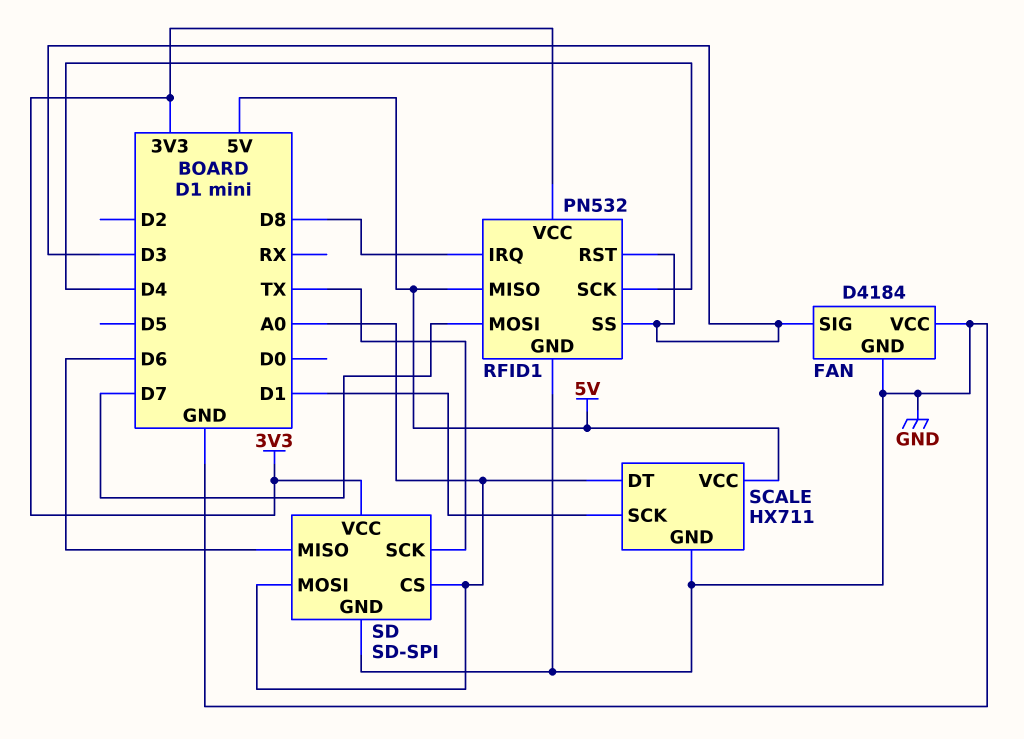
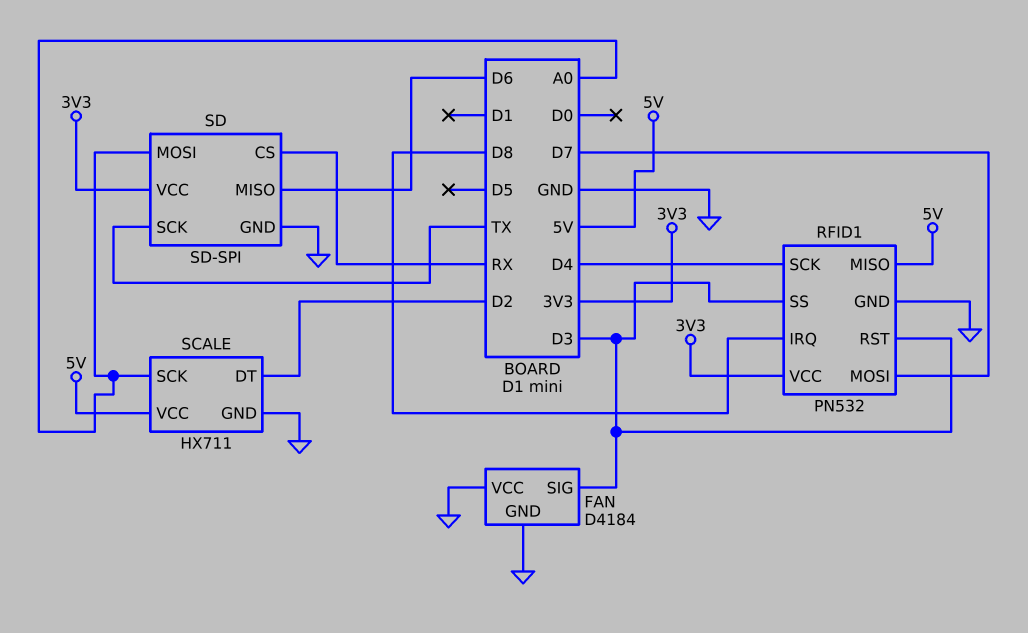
SCALE pin DT: A0 -> D2
SCALE pin SCK: D1 -> A0
SD pin CS: A0 -> RX

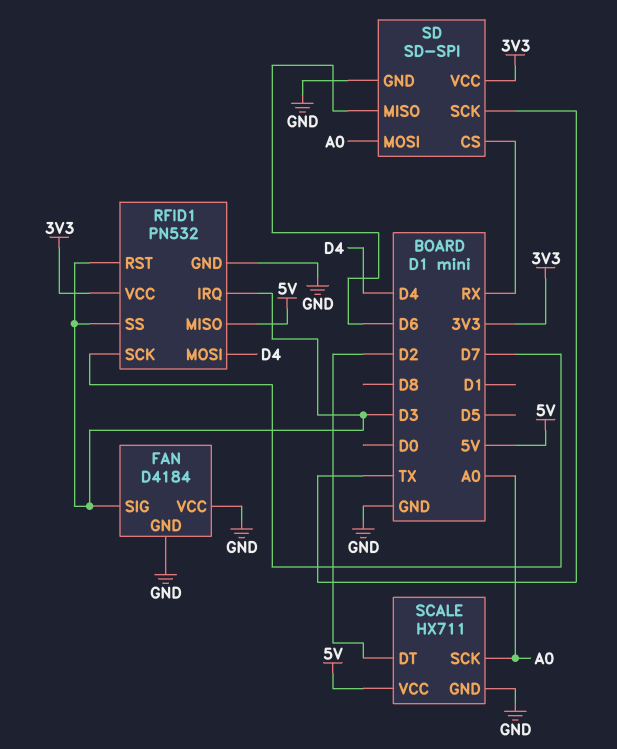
RFID1 pin IRQ: D8 -> D3
RFID1 pin MOSI: D7 -> D4
RFID1 pin SCK: D4 -> D7

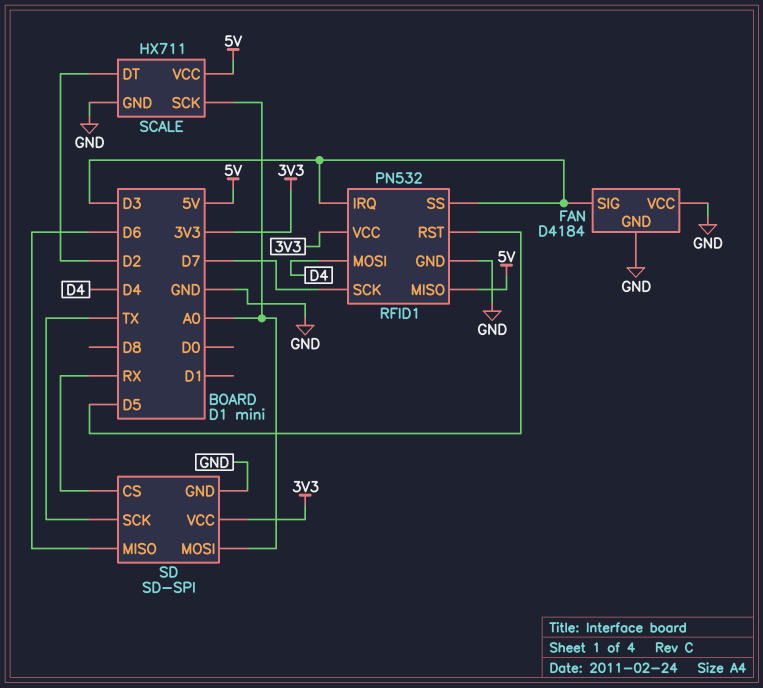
RFID1 pin RST: D3 -> D5

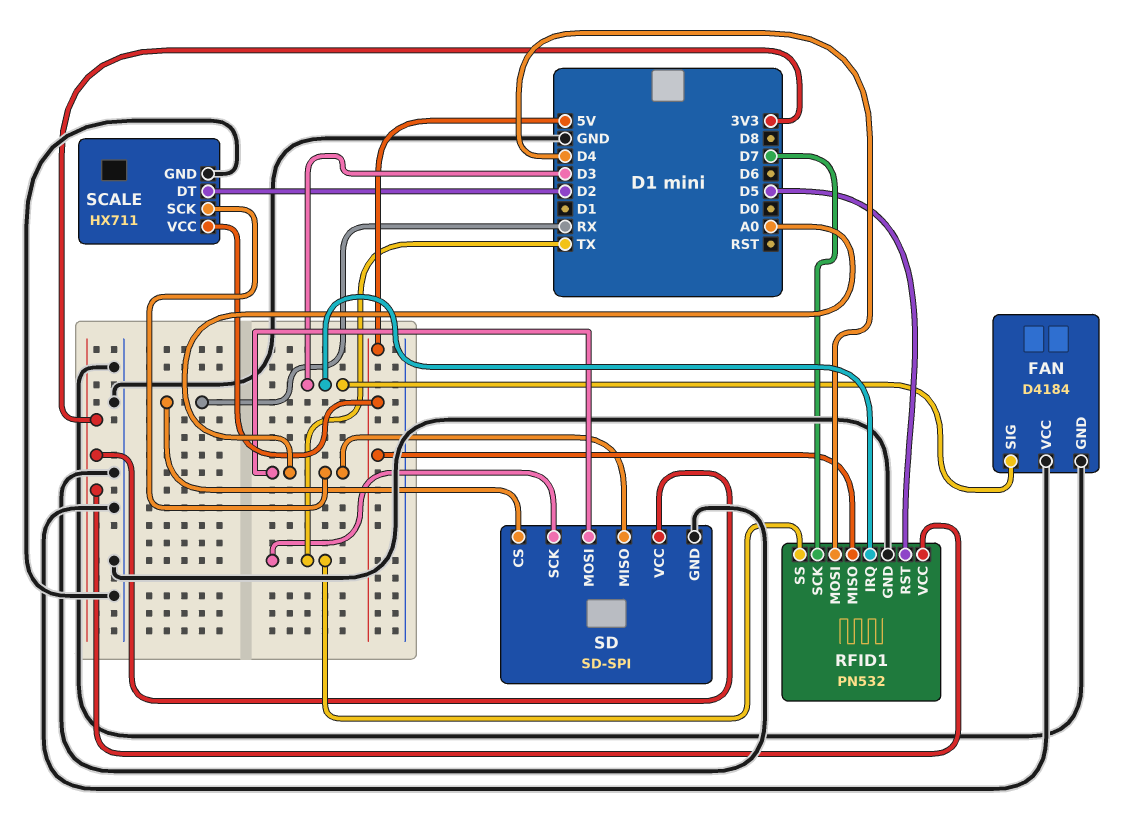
RFID1 pin SS: D3 -> TX
SD pin MISO: D6 -> A0

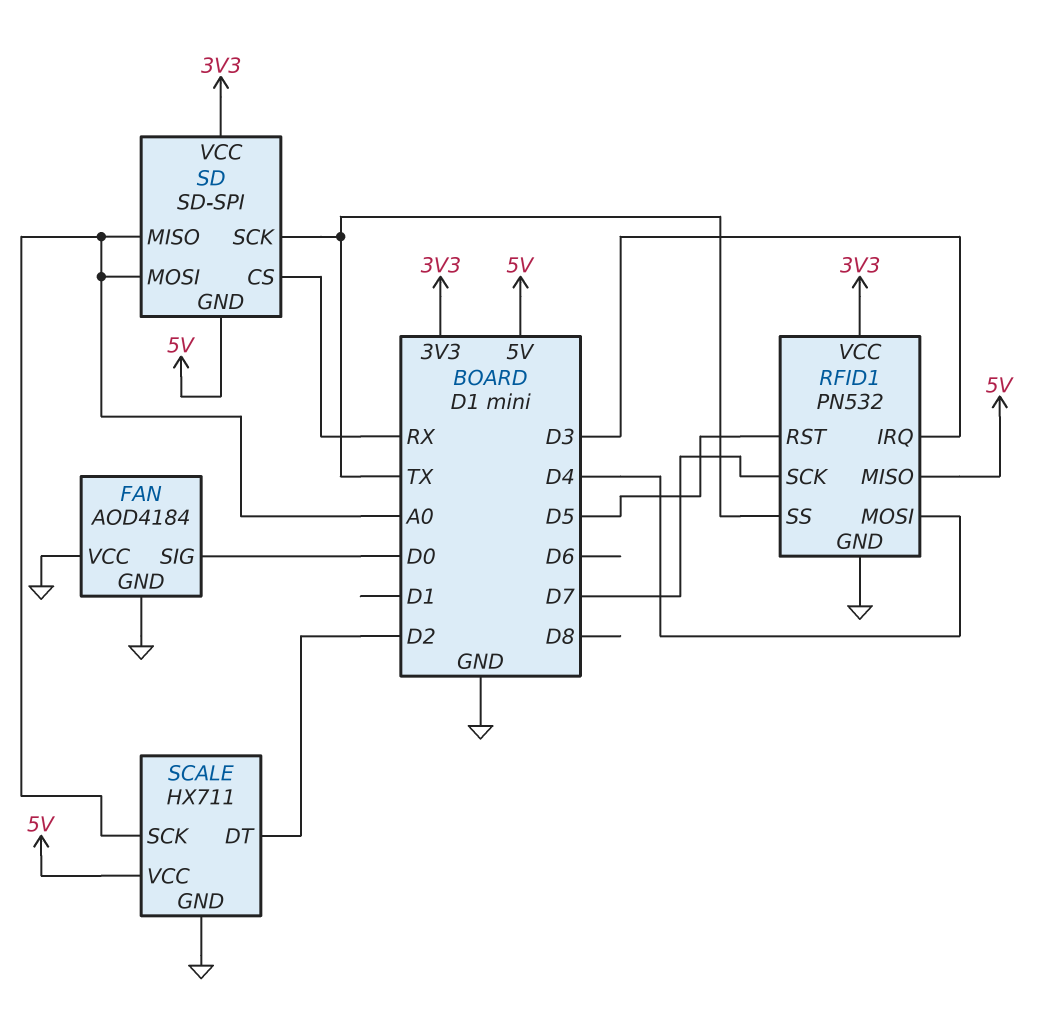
FAN: D4184 -> AOD4184
FAN pin SIG: D3 -> D0
SD pin GND: GND -> 5V

